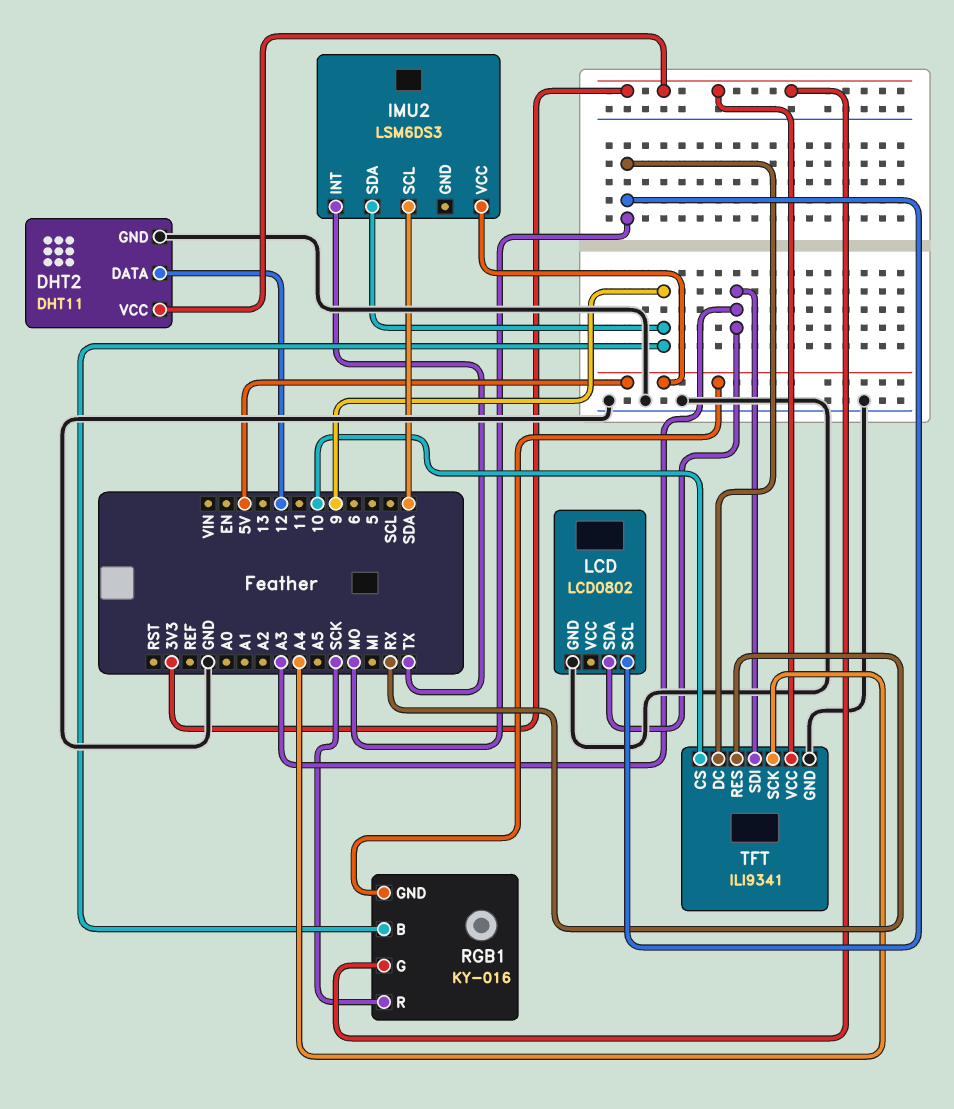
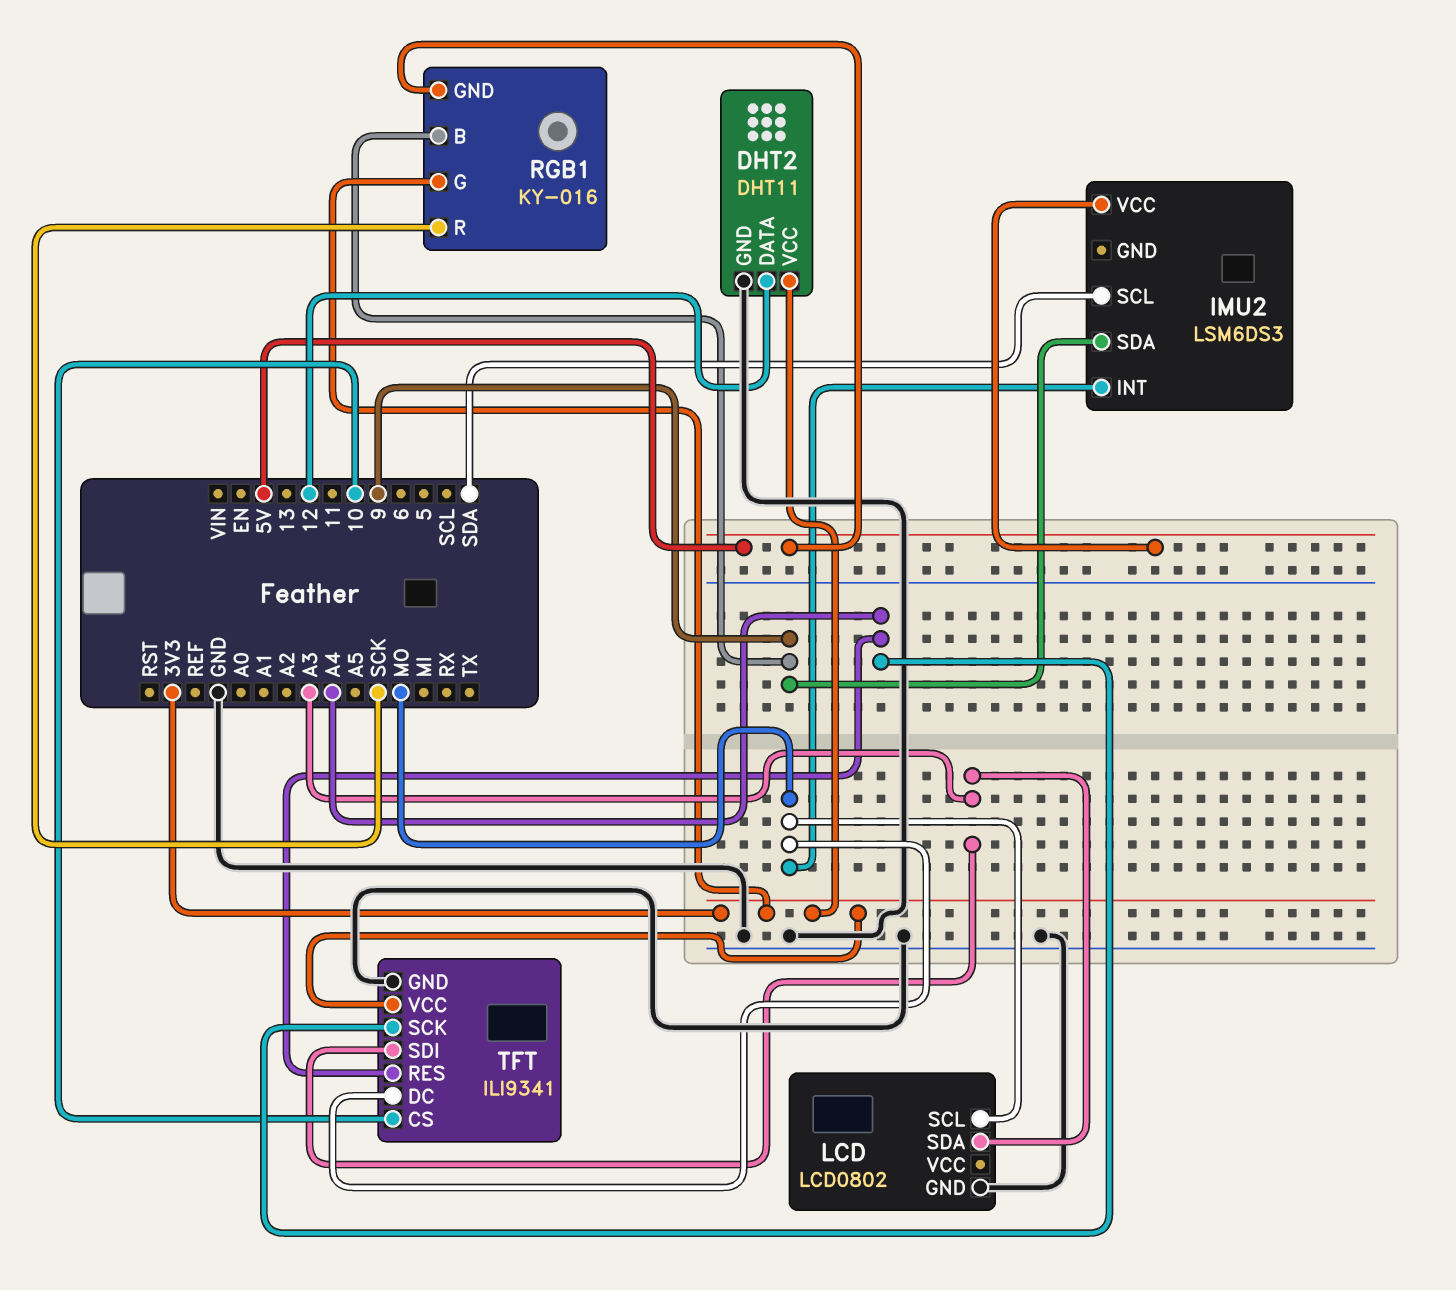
IMU2 pin INT: TX -> MO
TFT pin RES: RX -> A4

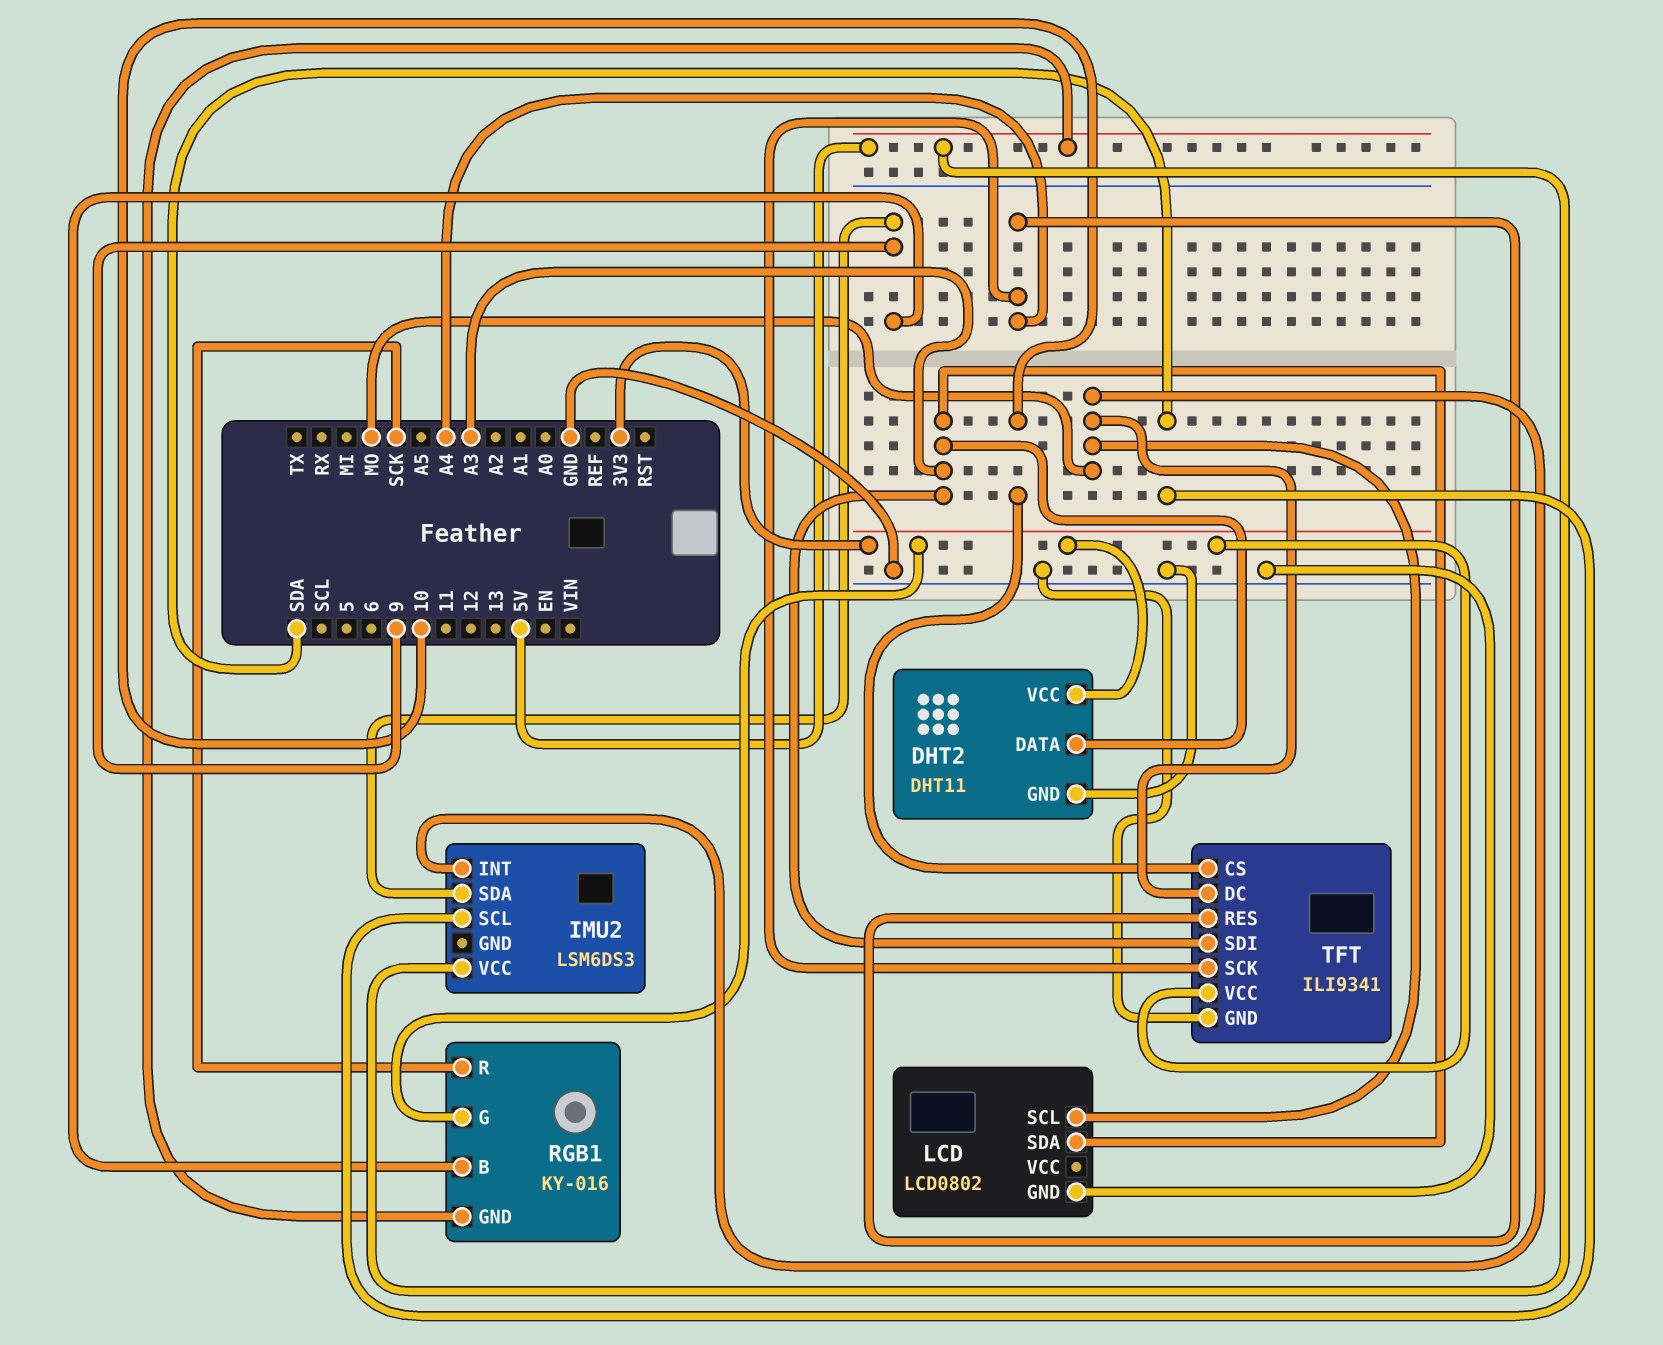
DHT2 pin DATA: 12 -> A3

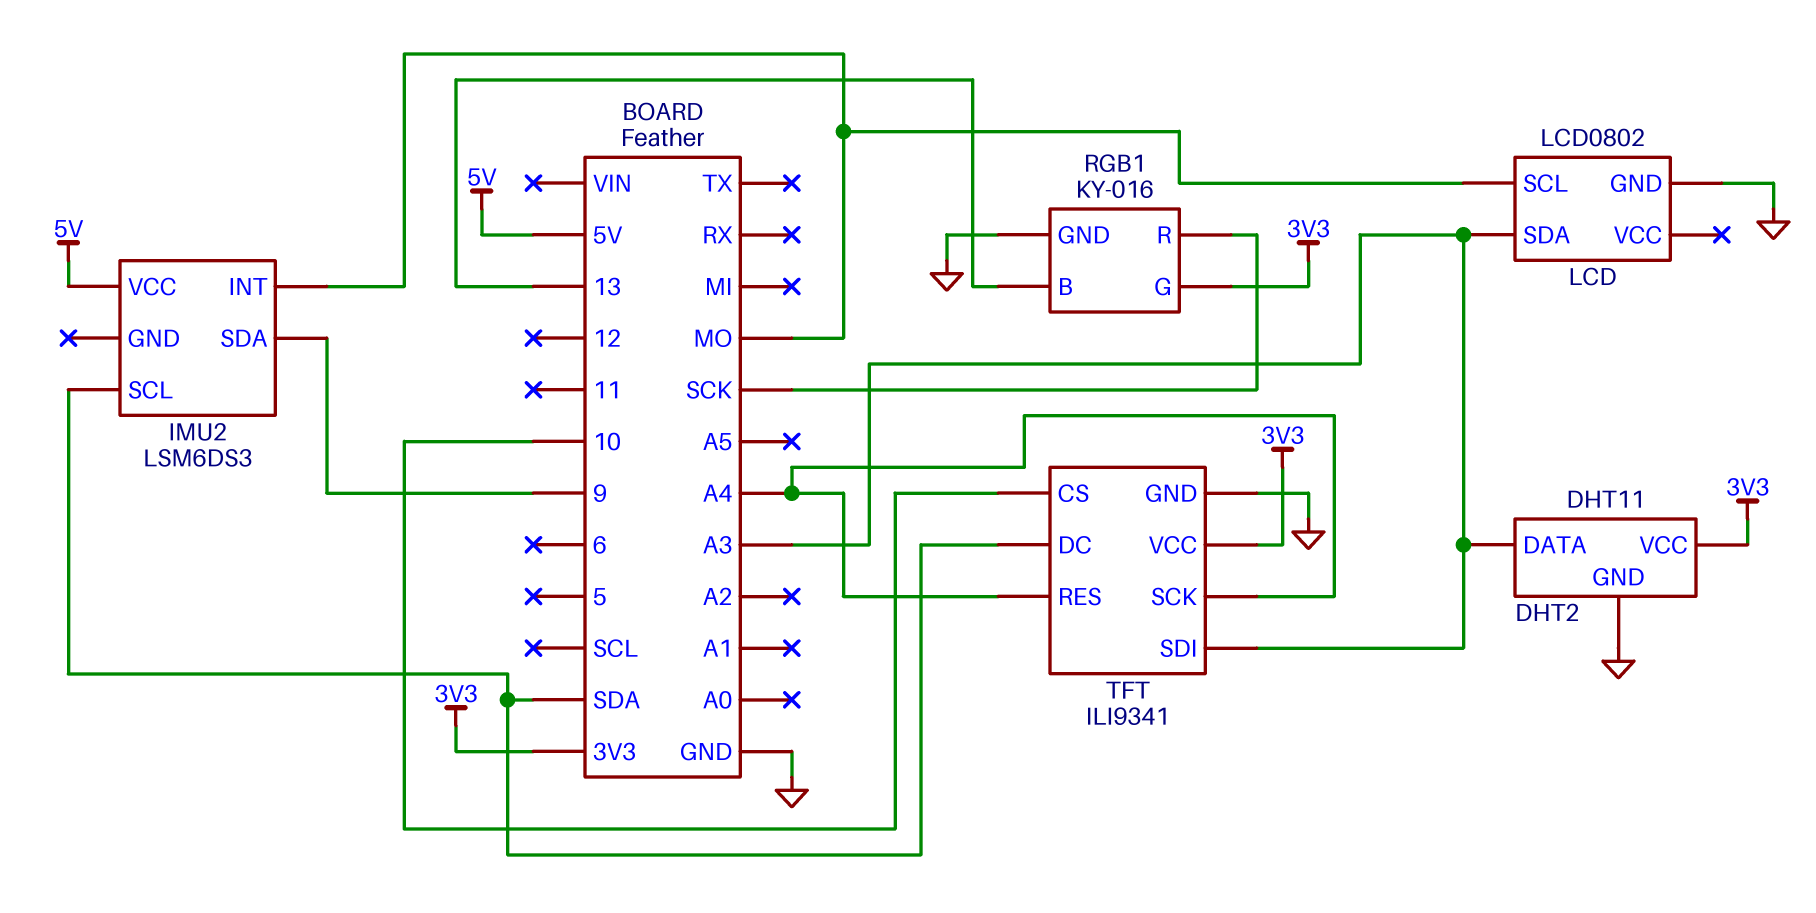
RGB1 pin B: 9 -> 13
RGB1 pin GND: 5V -> GND
TFT pin DC: MO -> SDA

